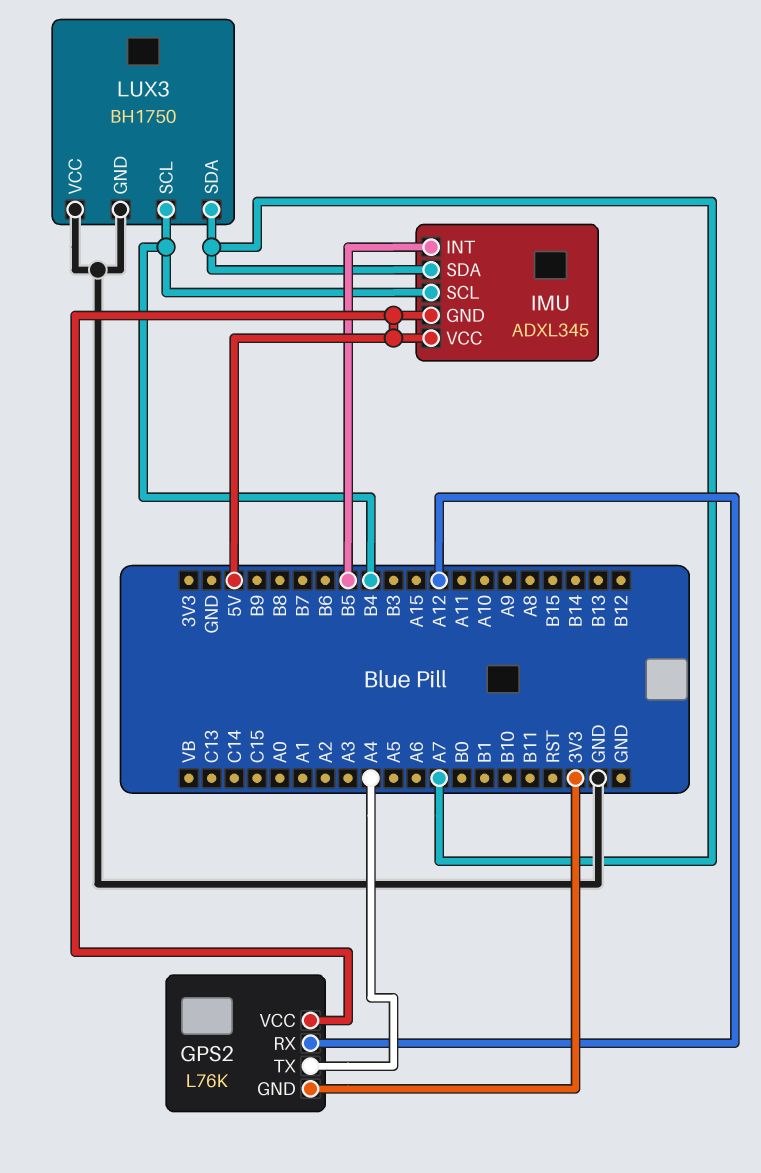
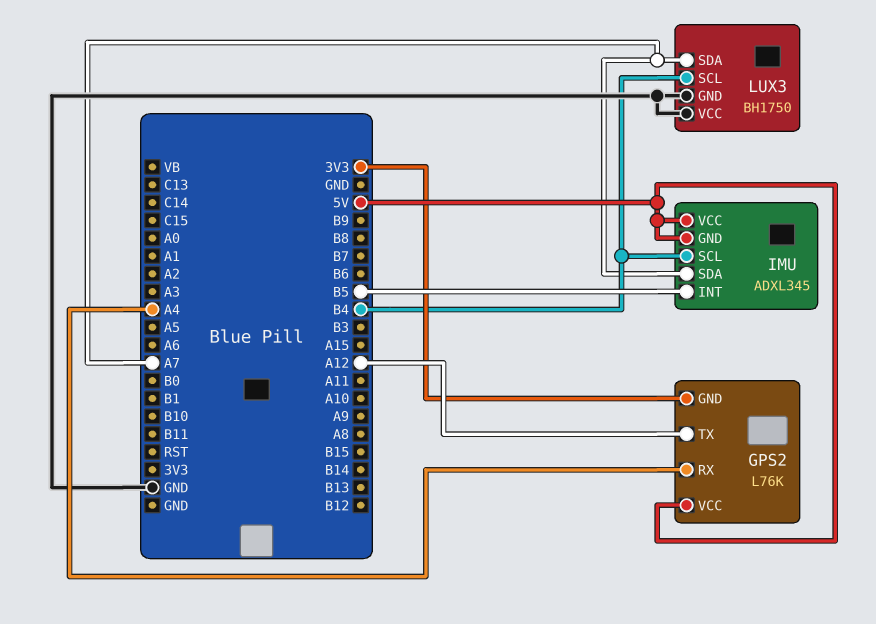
GPS2 pin RX: A12 -> A4
GPS2 pin TX: A4 -> A12

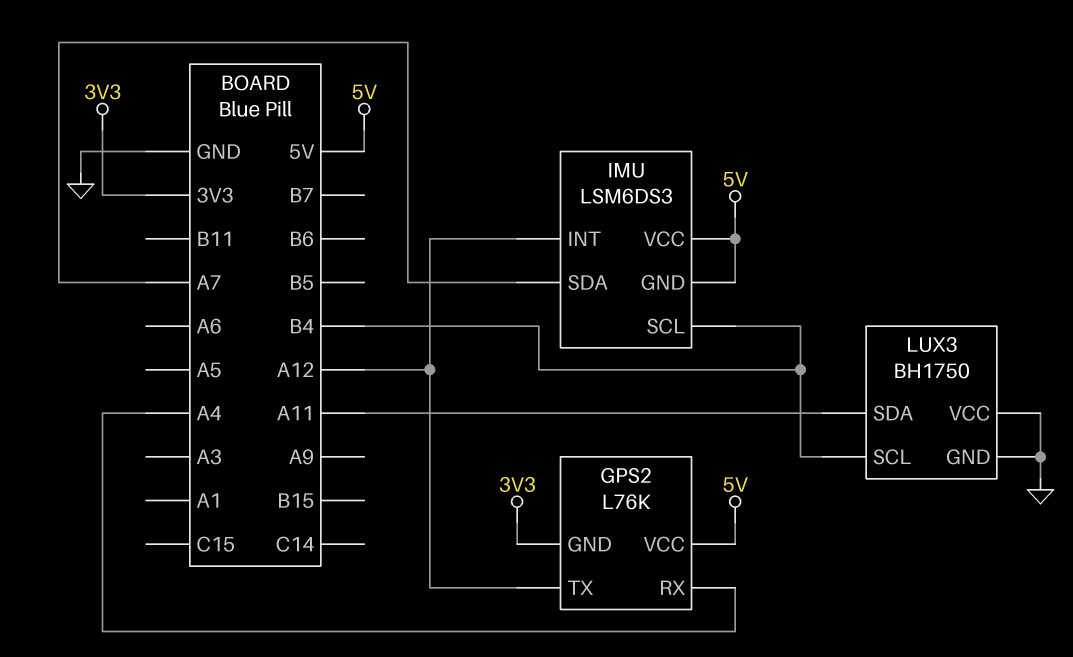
IMU: ADXL345 -> LSM6DS3
IMU pin INT: B5 -> A12
LUX3 pin SDA: A7 -> A11

